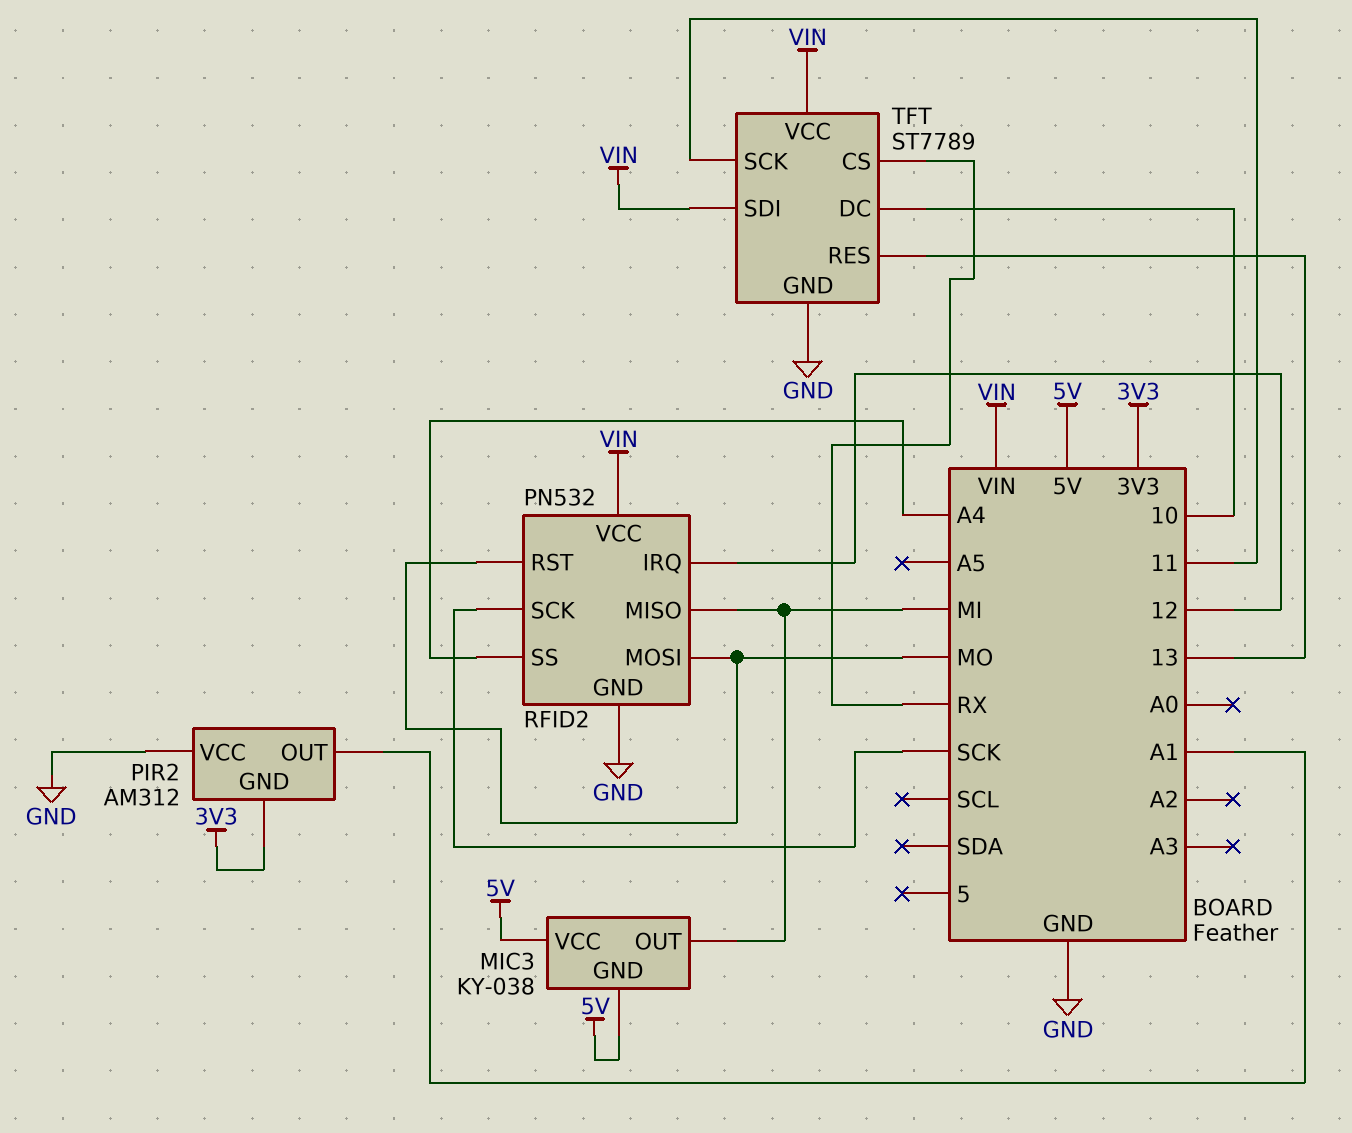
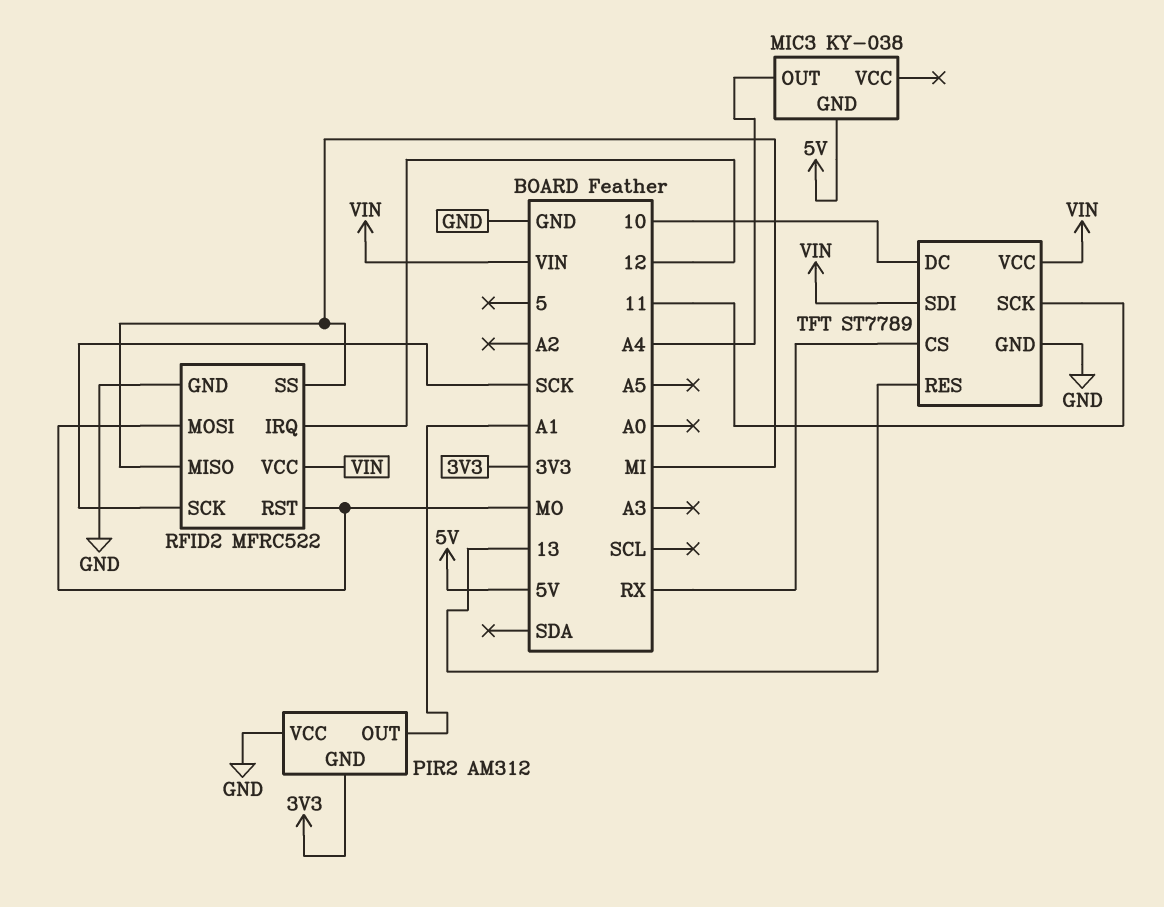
MIC3 pin OUT: MI -> A4
MIC3 pin VCC: 5V -> none
RFID2: PN532 -> MFRC522
RFID2 pin SS: A4 -> MI

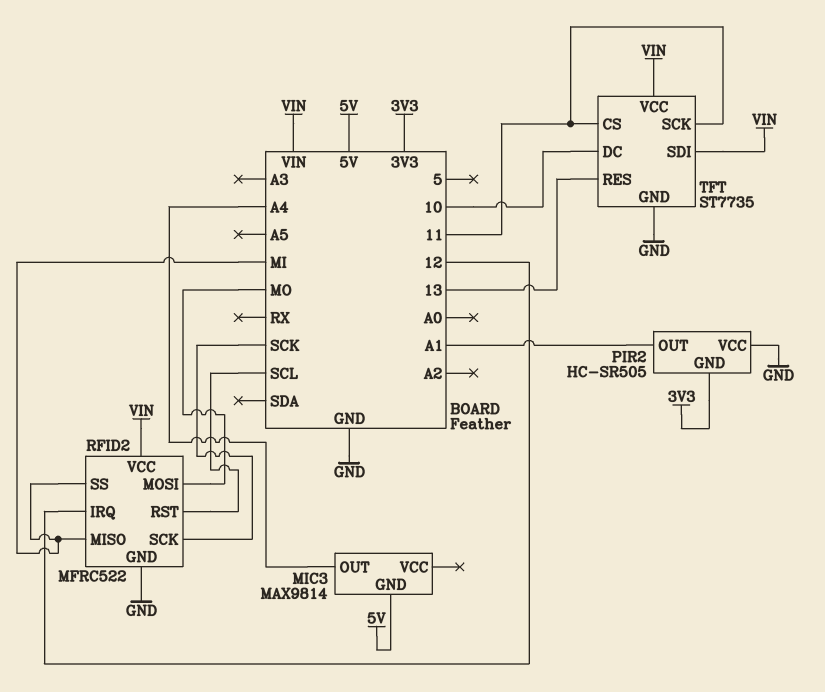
MIC3: KY-038 -> MAX9814
PIR2: AM312 -> HC-SR505
RFID2 pin RST: MO -> SCL
TFT: ST7789 -> ST7735
TFT pin CS: RX -> 11

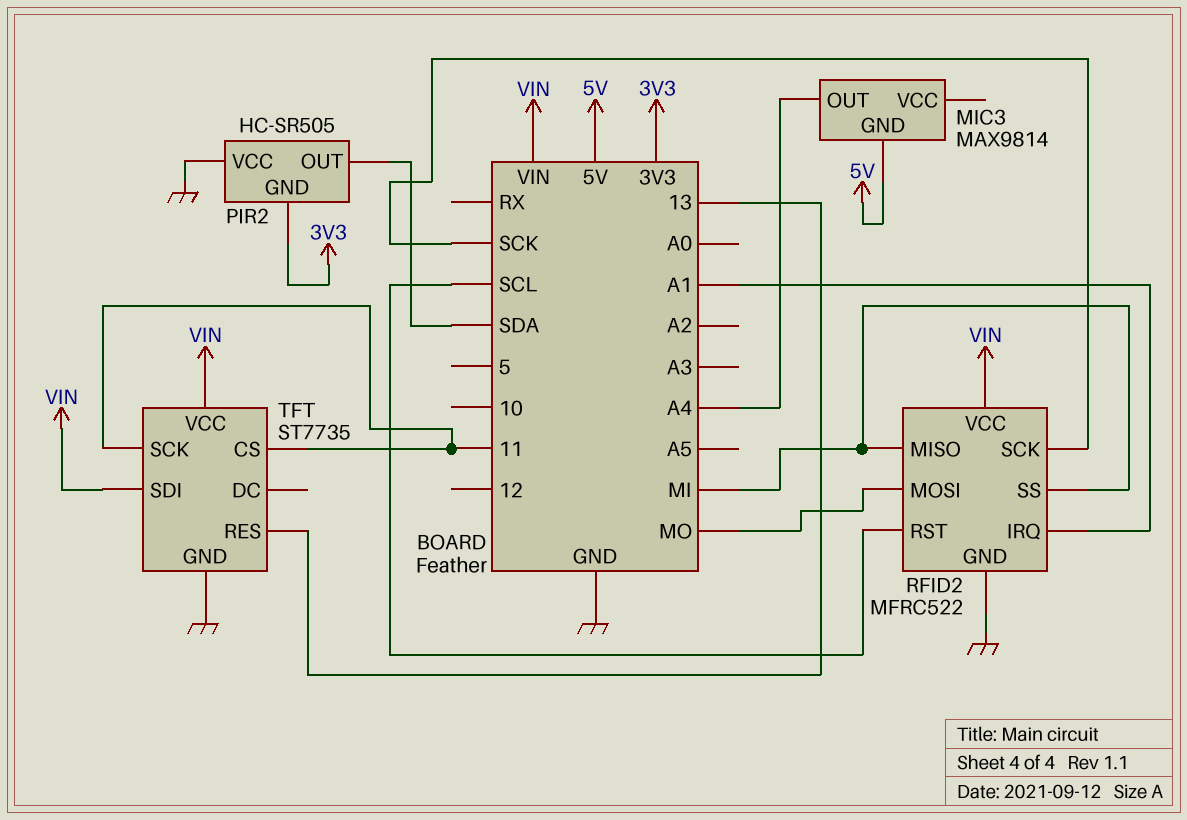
PIR2 pin OUT: A1 -> SDA
RFID2 pin IRQ: 12 -> A1
TFT pin DC: 10 -> none

